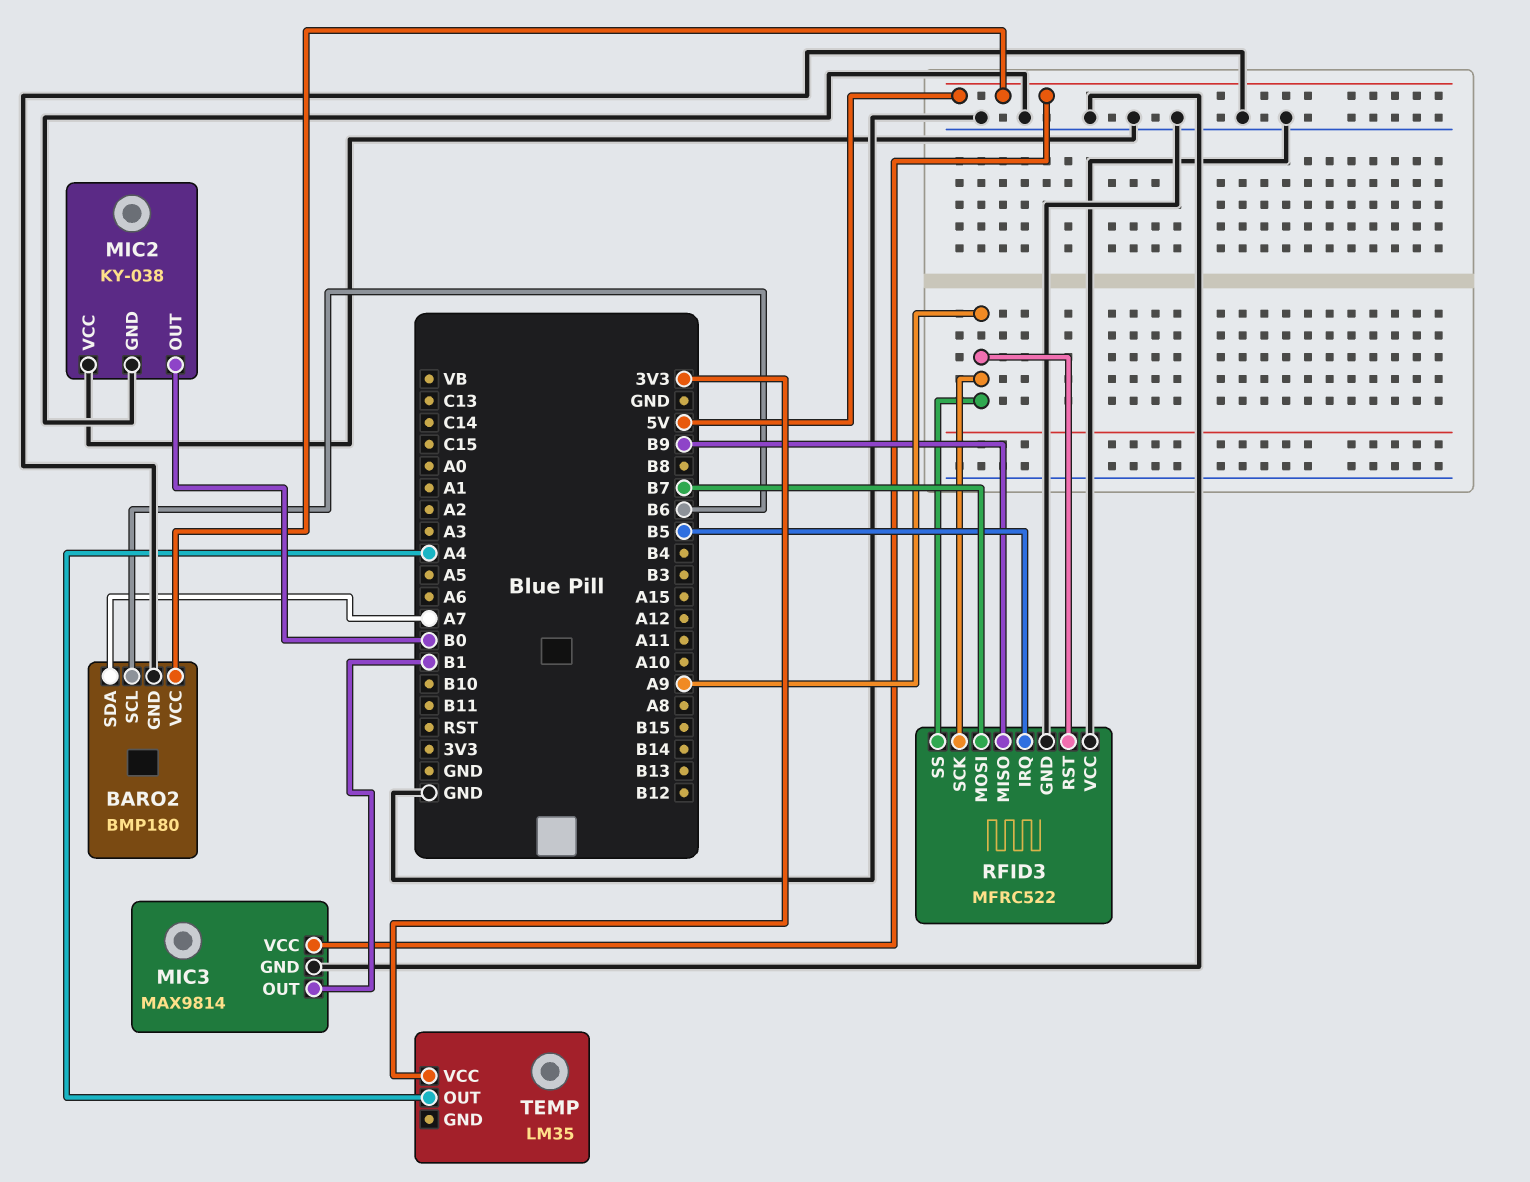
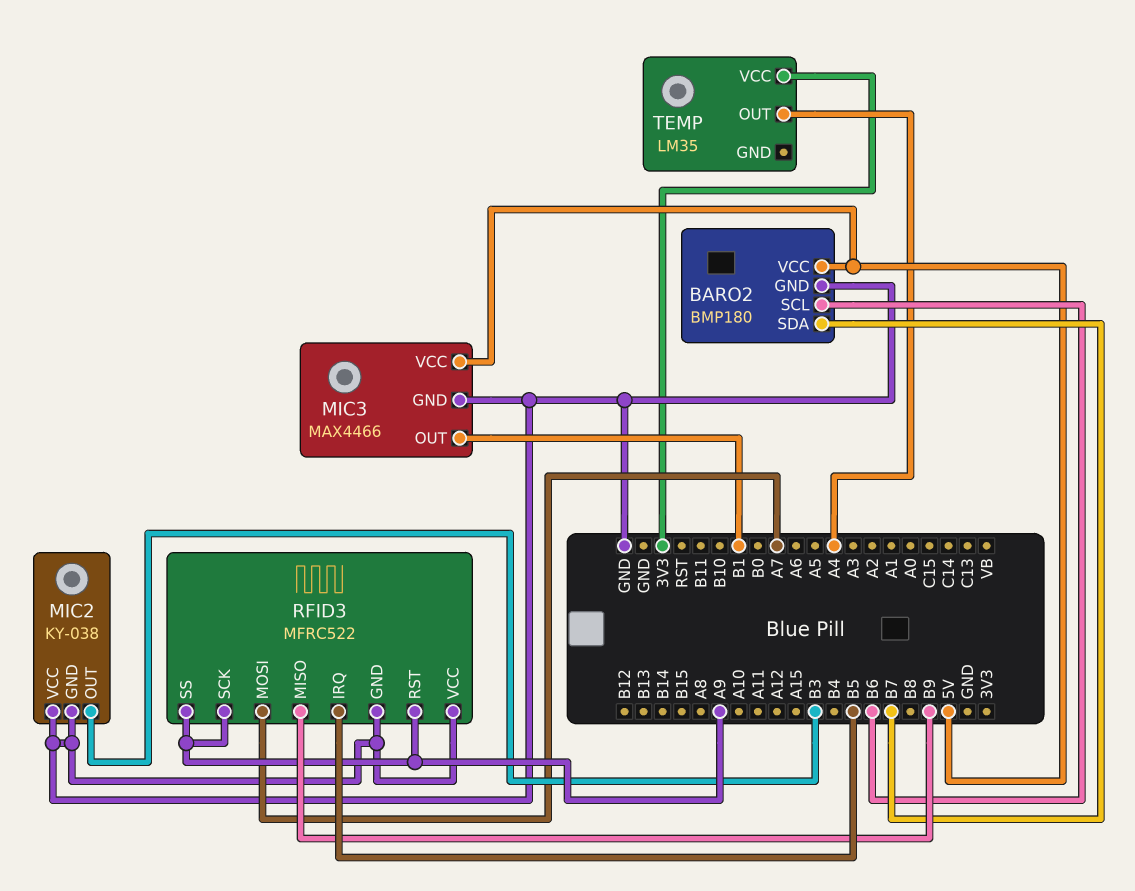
BARO2 pin SDA: A7 -> B7
MIC2 pin OUT: B0 -> B3
MIC3: MAX9814 -> MAX4466
RFID3 pin MOSI: B7 -> A7

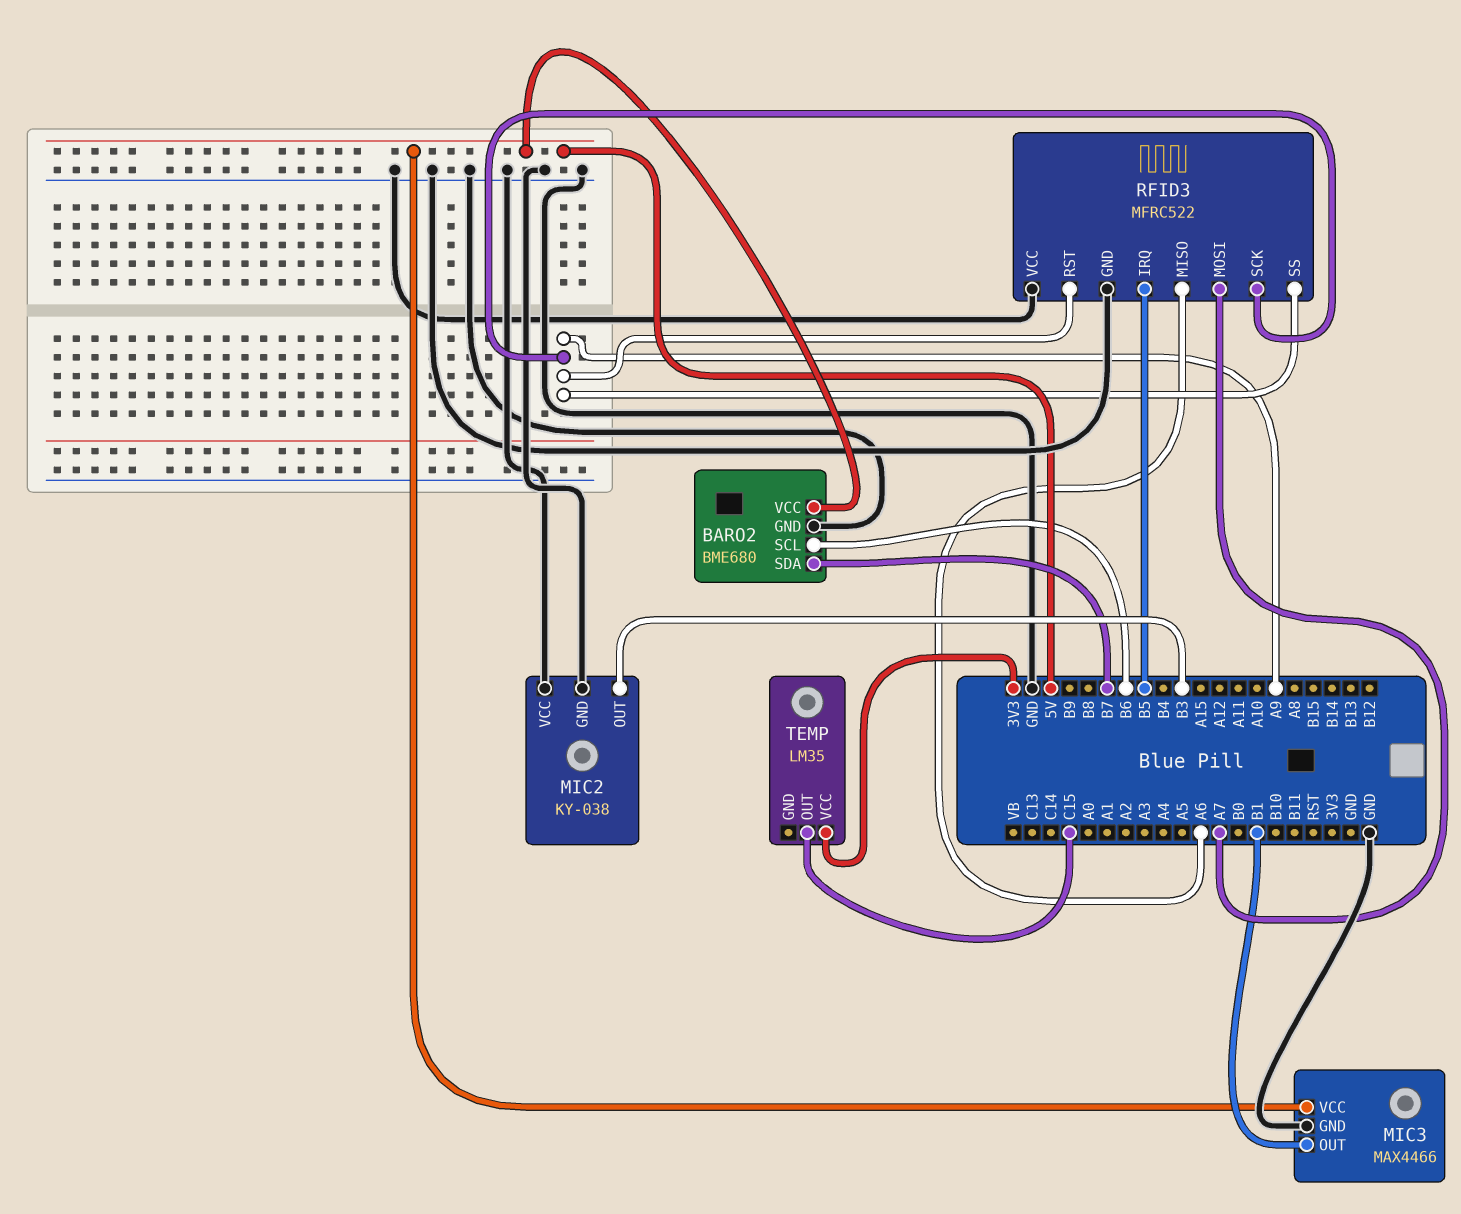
BARO2: BMP180 -> BME680
RFID3 pin MISO: B9 -> A6
TEMP pin OUT: A4 -> C15

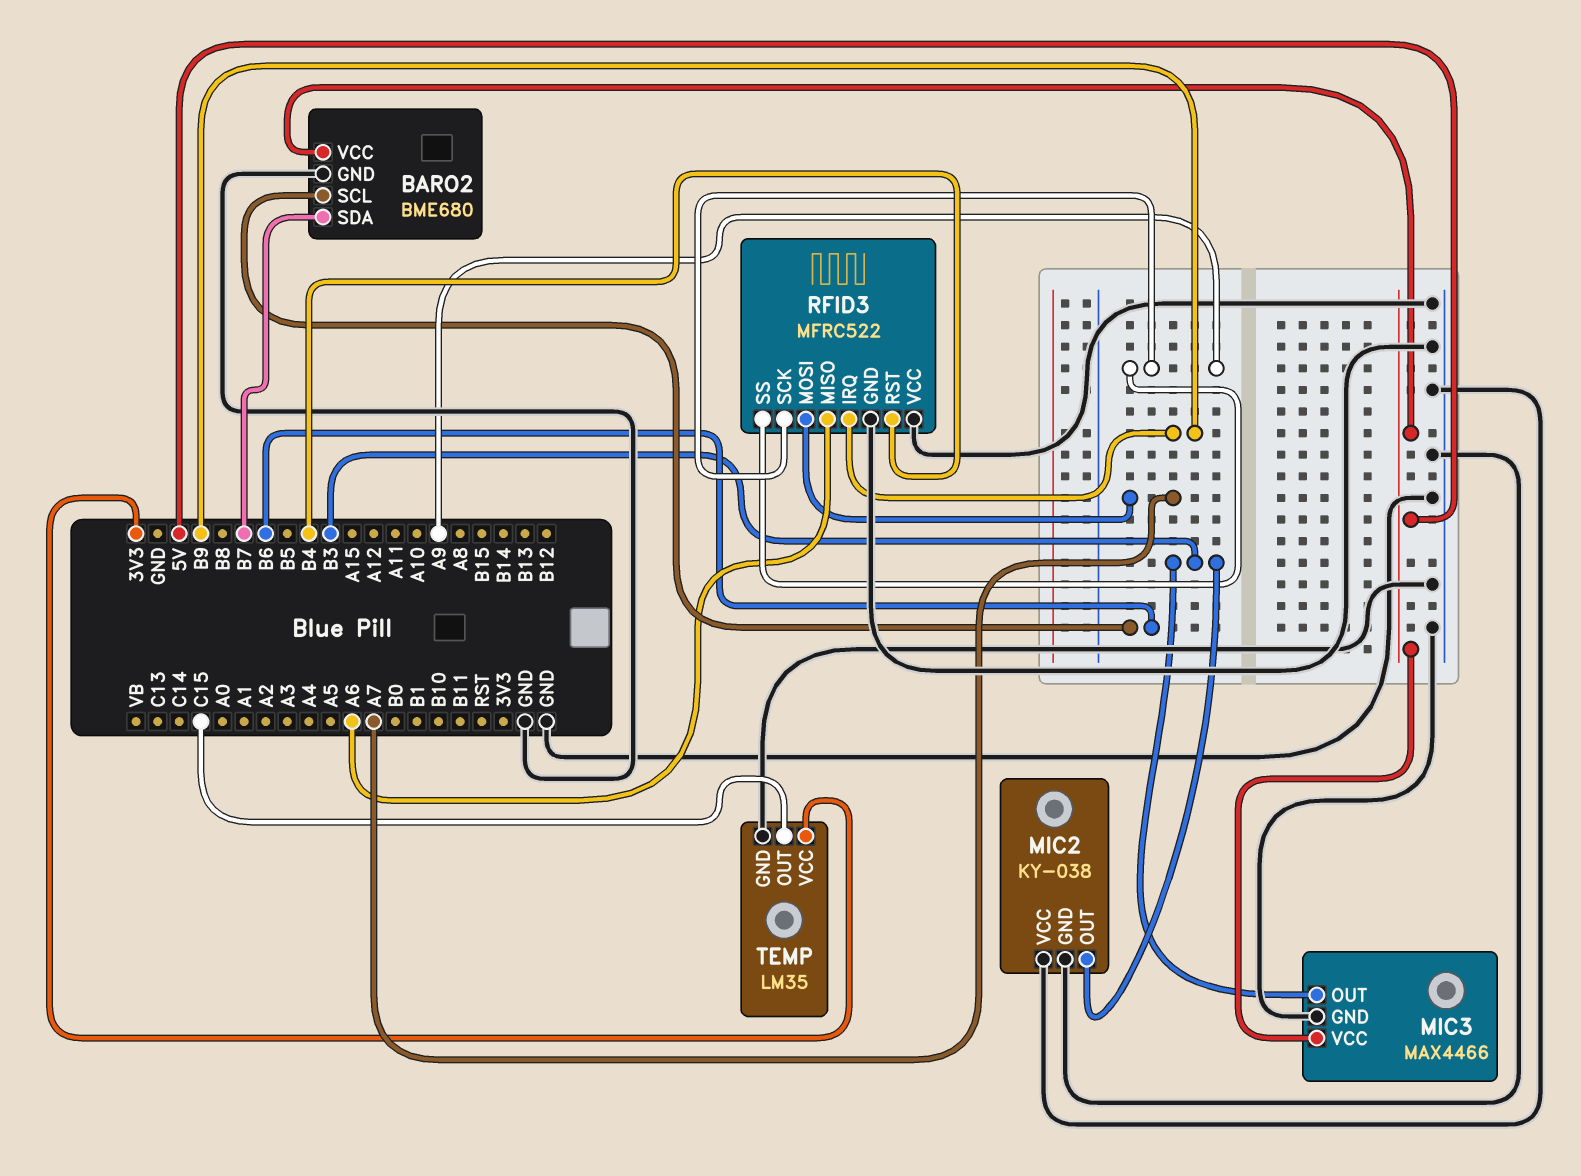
MIC3 pin OUT: B1 -> B3
RFID3 pin IRQ: B5 -> B9
RFID3 pin RST: A9 -> B4
TEMP pin GND: none -> GND

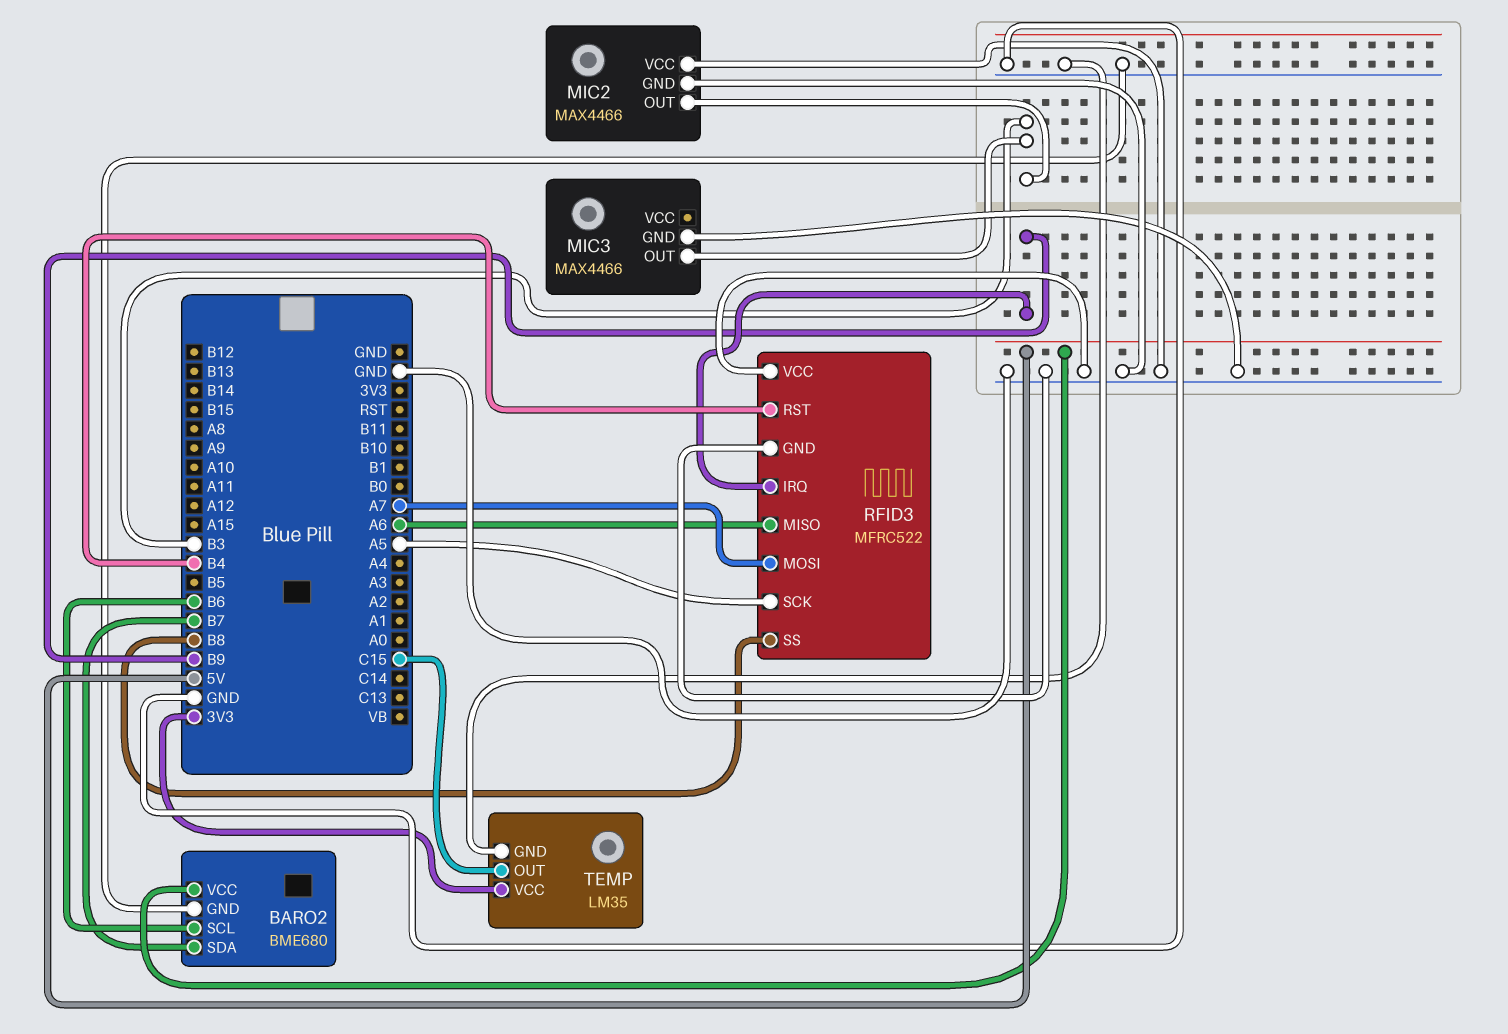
MIC2: KY-038 -> MAX4466
MIC3 pin VCC: 5V -> none
RFID3 pin SCK: A9 -> A5
RFID3 pin SS: A9 -> B8

